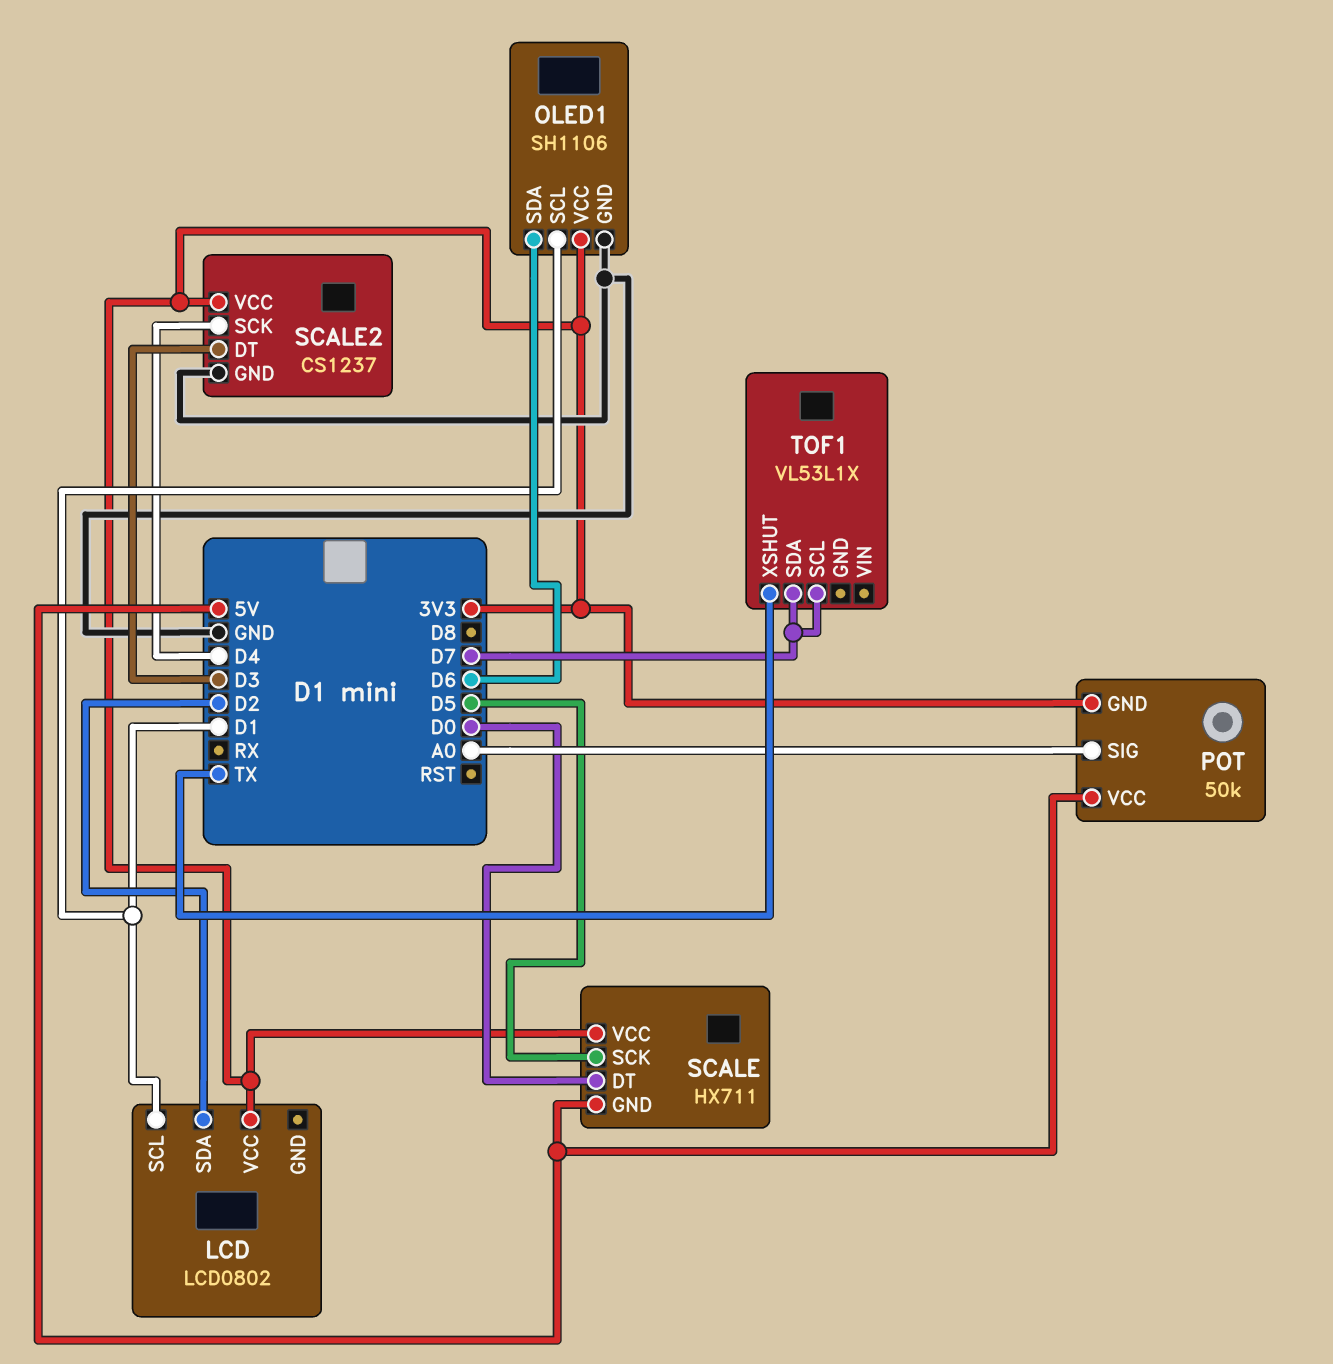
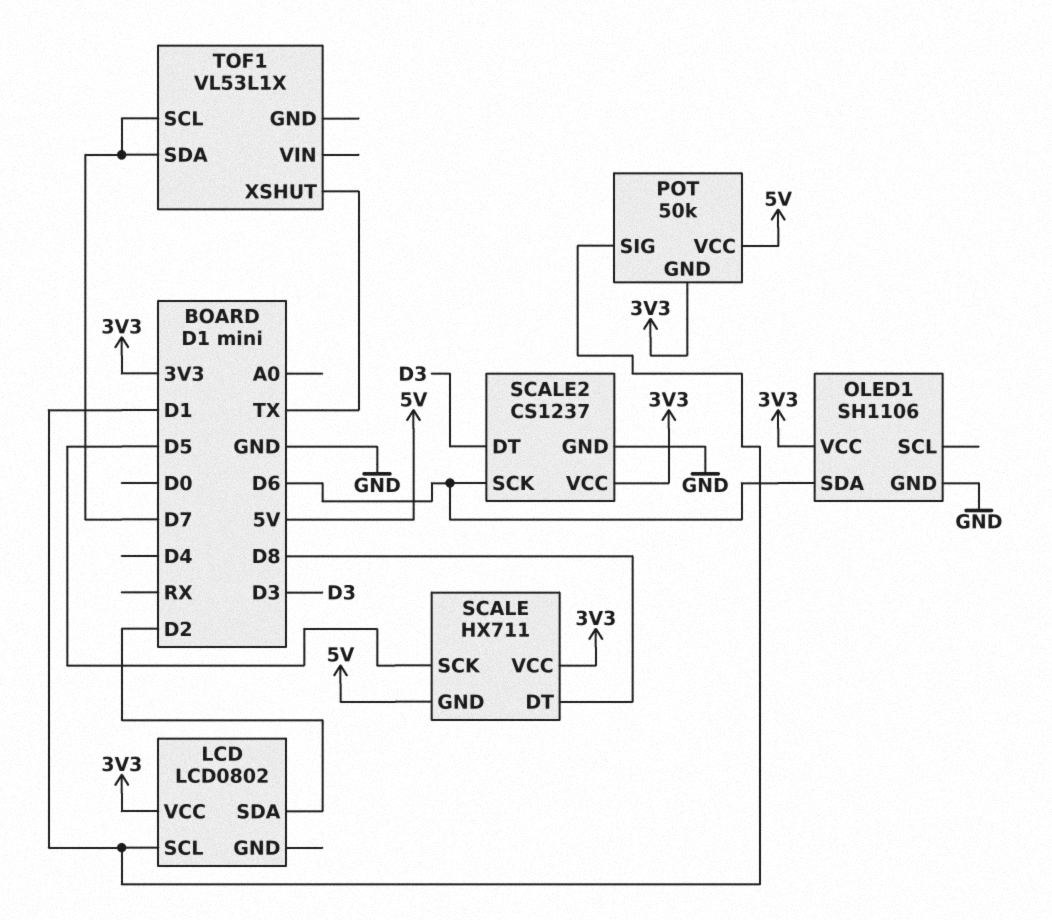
OLED1 pin SCL: D1 -> none
POT pin SIG: A0 -> D1
SCALE pin DT: D0 -> D8
SCALE2 pin SCK: D4 -> D6

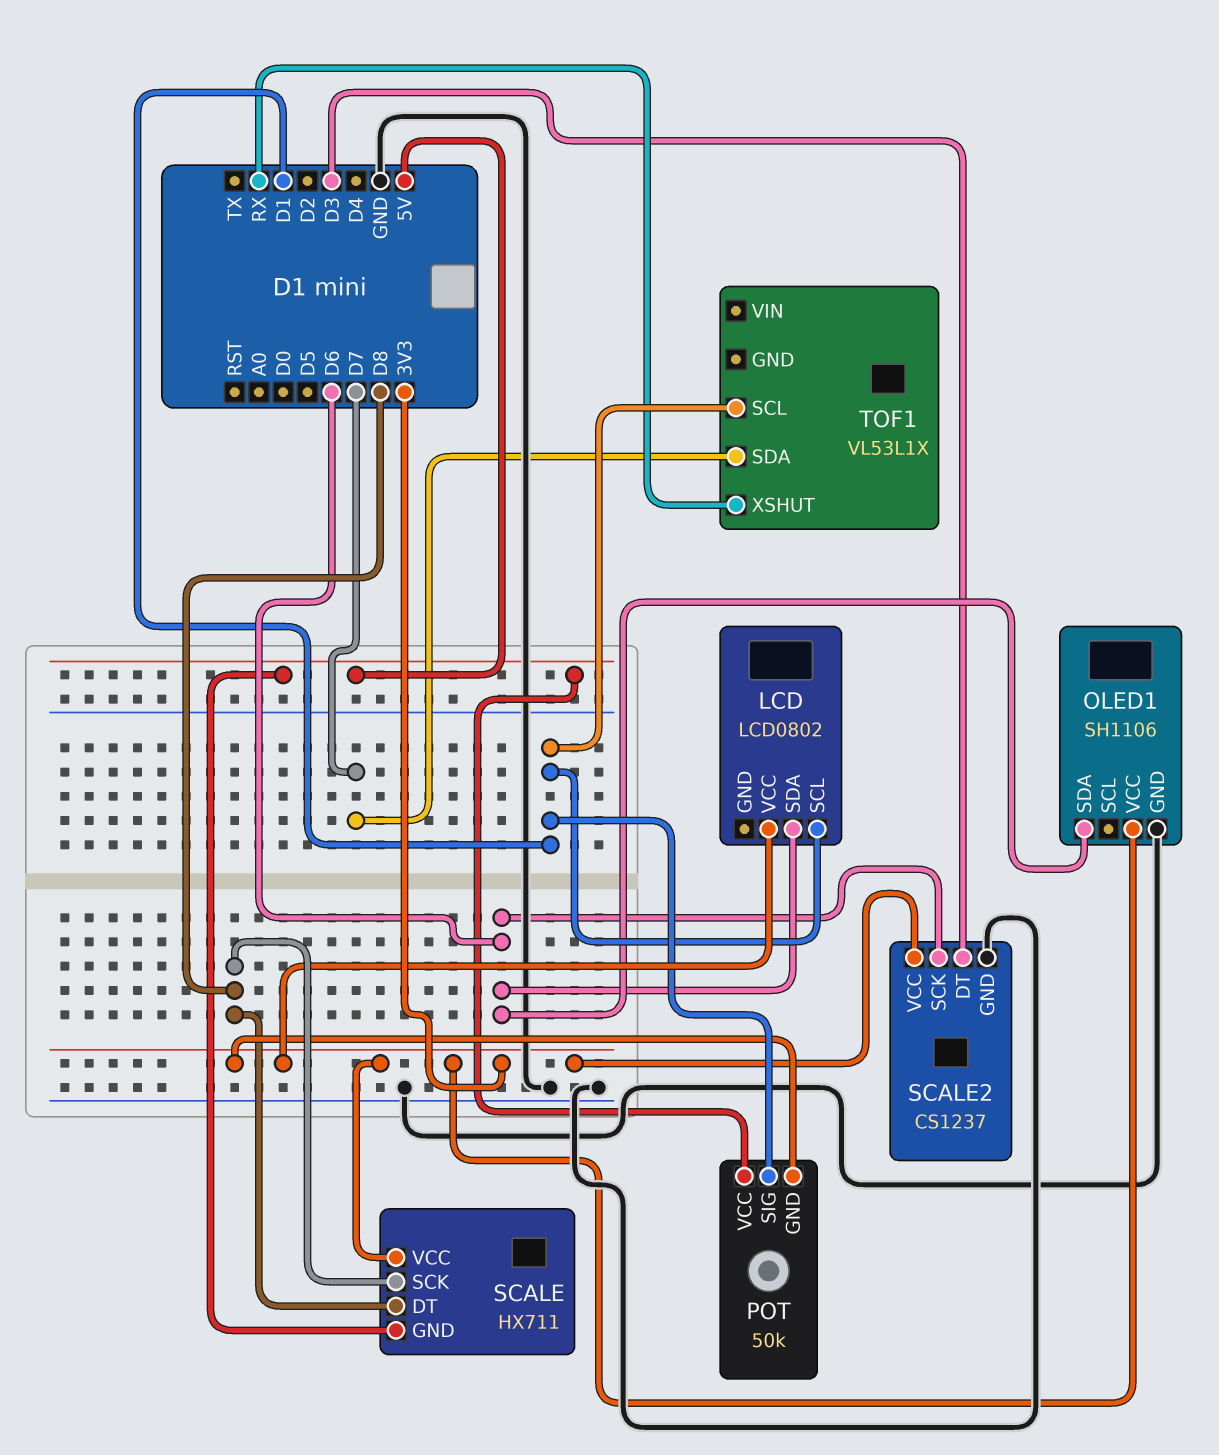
LCD pin SDA: D2 -> D6
SCALE pin SCK: D5 -> D8
TOF1 pin SCL: D7 -> D1
TOF1 pin XSHUT: TX -> RX

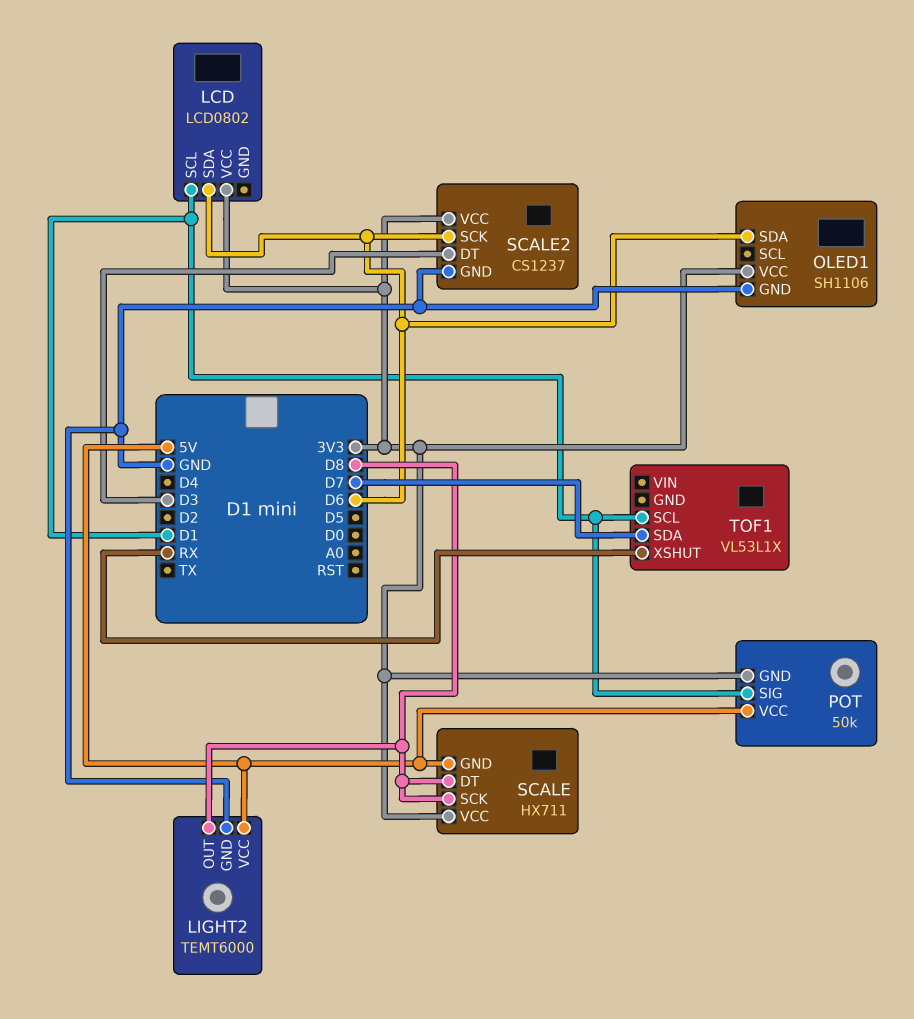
LIGHT2: none -> TEMT6000
LIGHT2 pin GND: none -> GND
LIGHT2 pin OUT: none -> D8
LIGHT2 pin VCC: none -> 5V

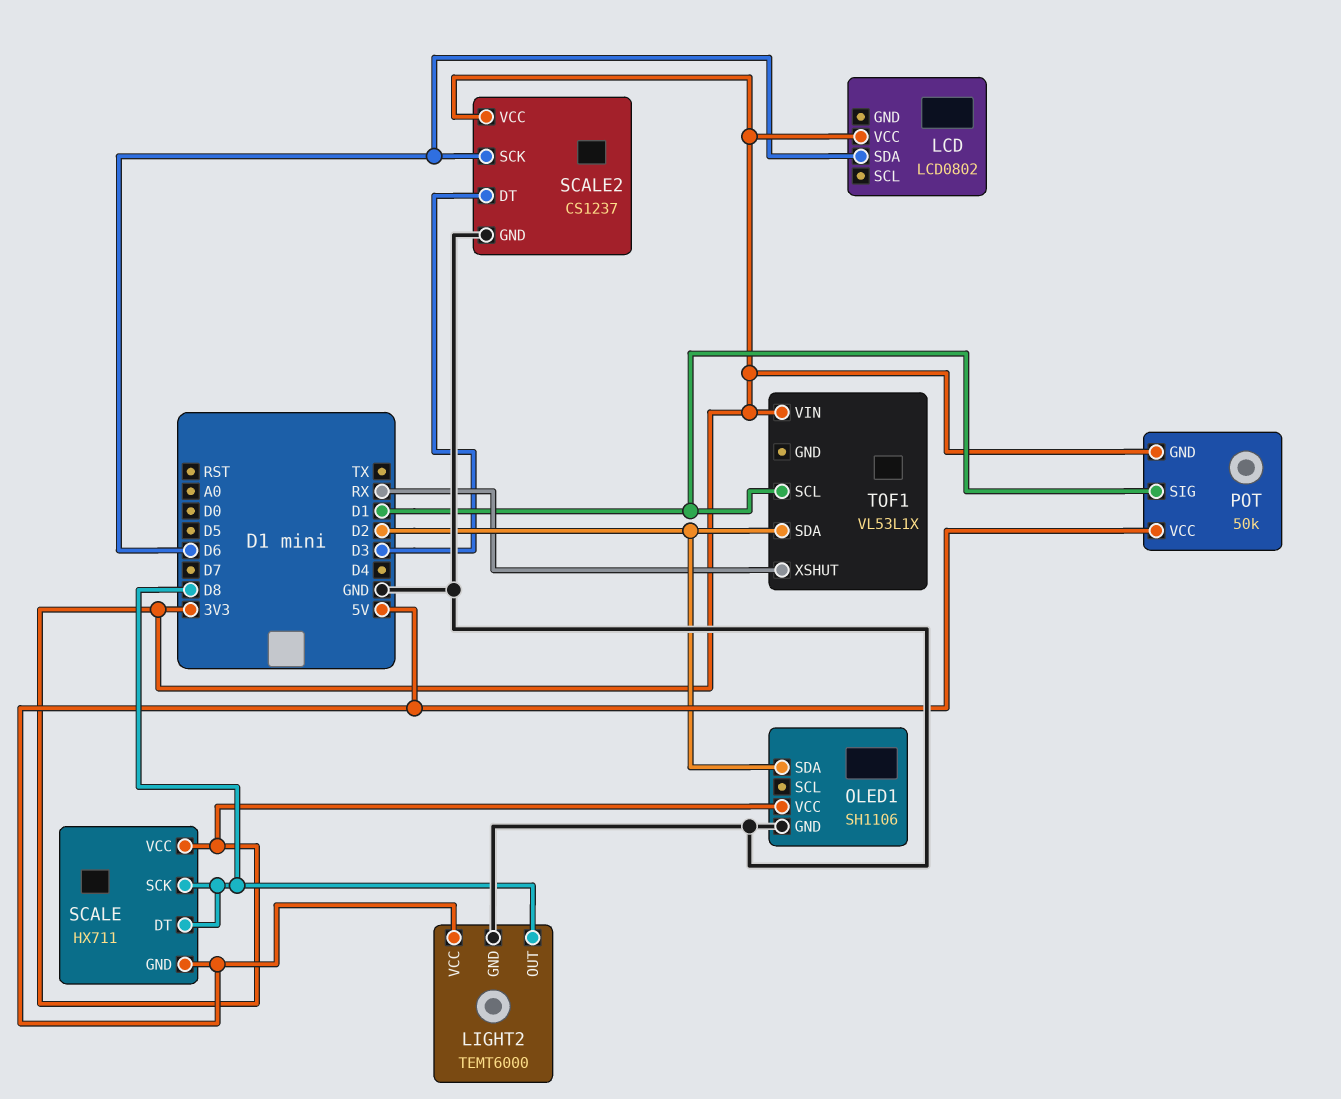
LCD pin SCL: D1 -> none
OLED1 pin SDA: D6 -> D2
TOF1 pin SDA: D7 -> D2
TOF1 pin VIN: none -> 3V3

